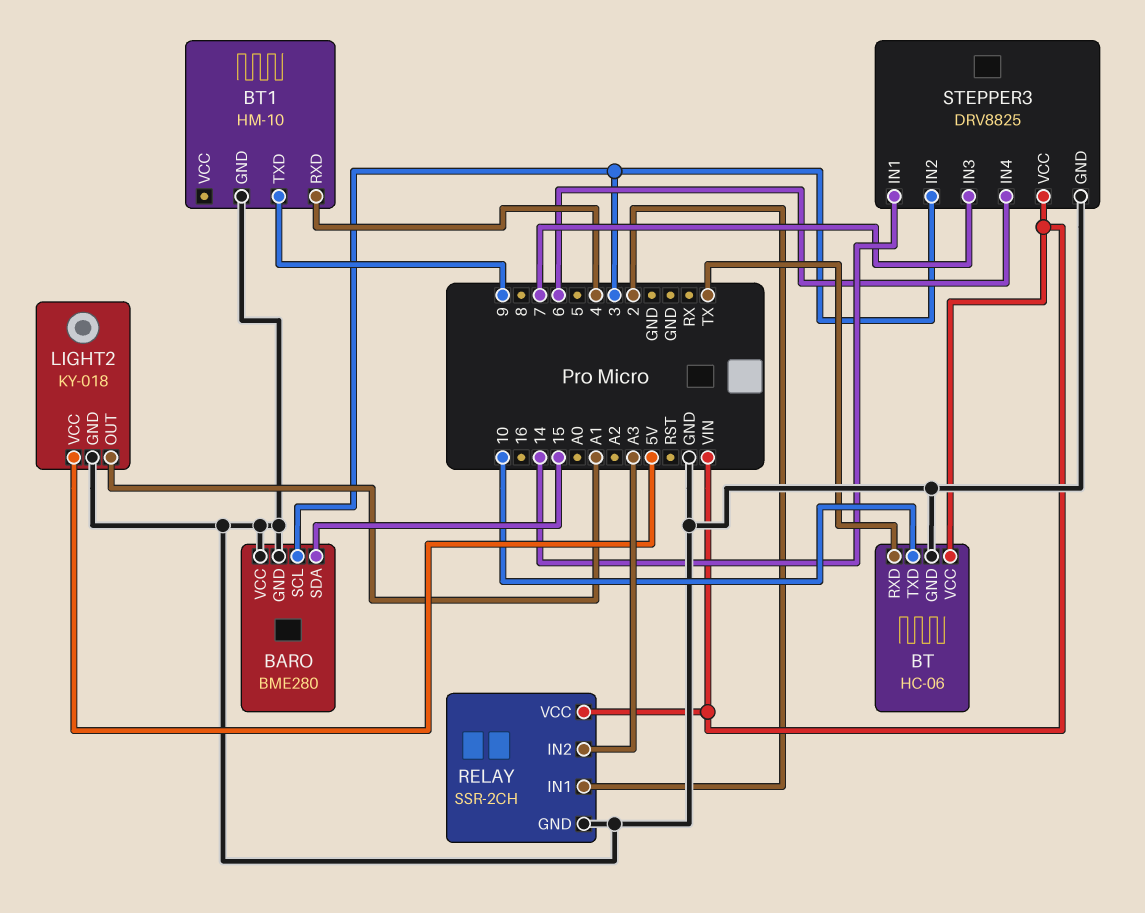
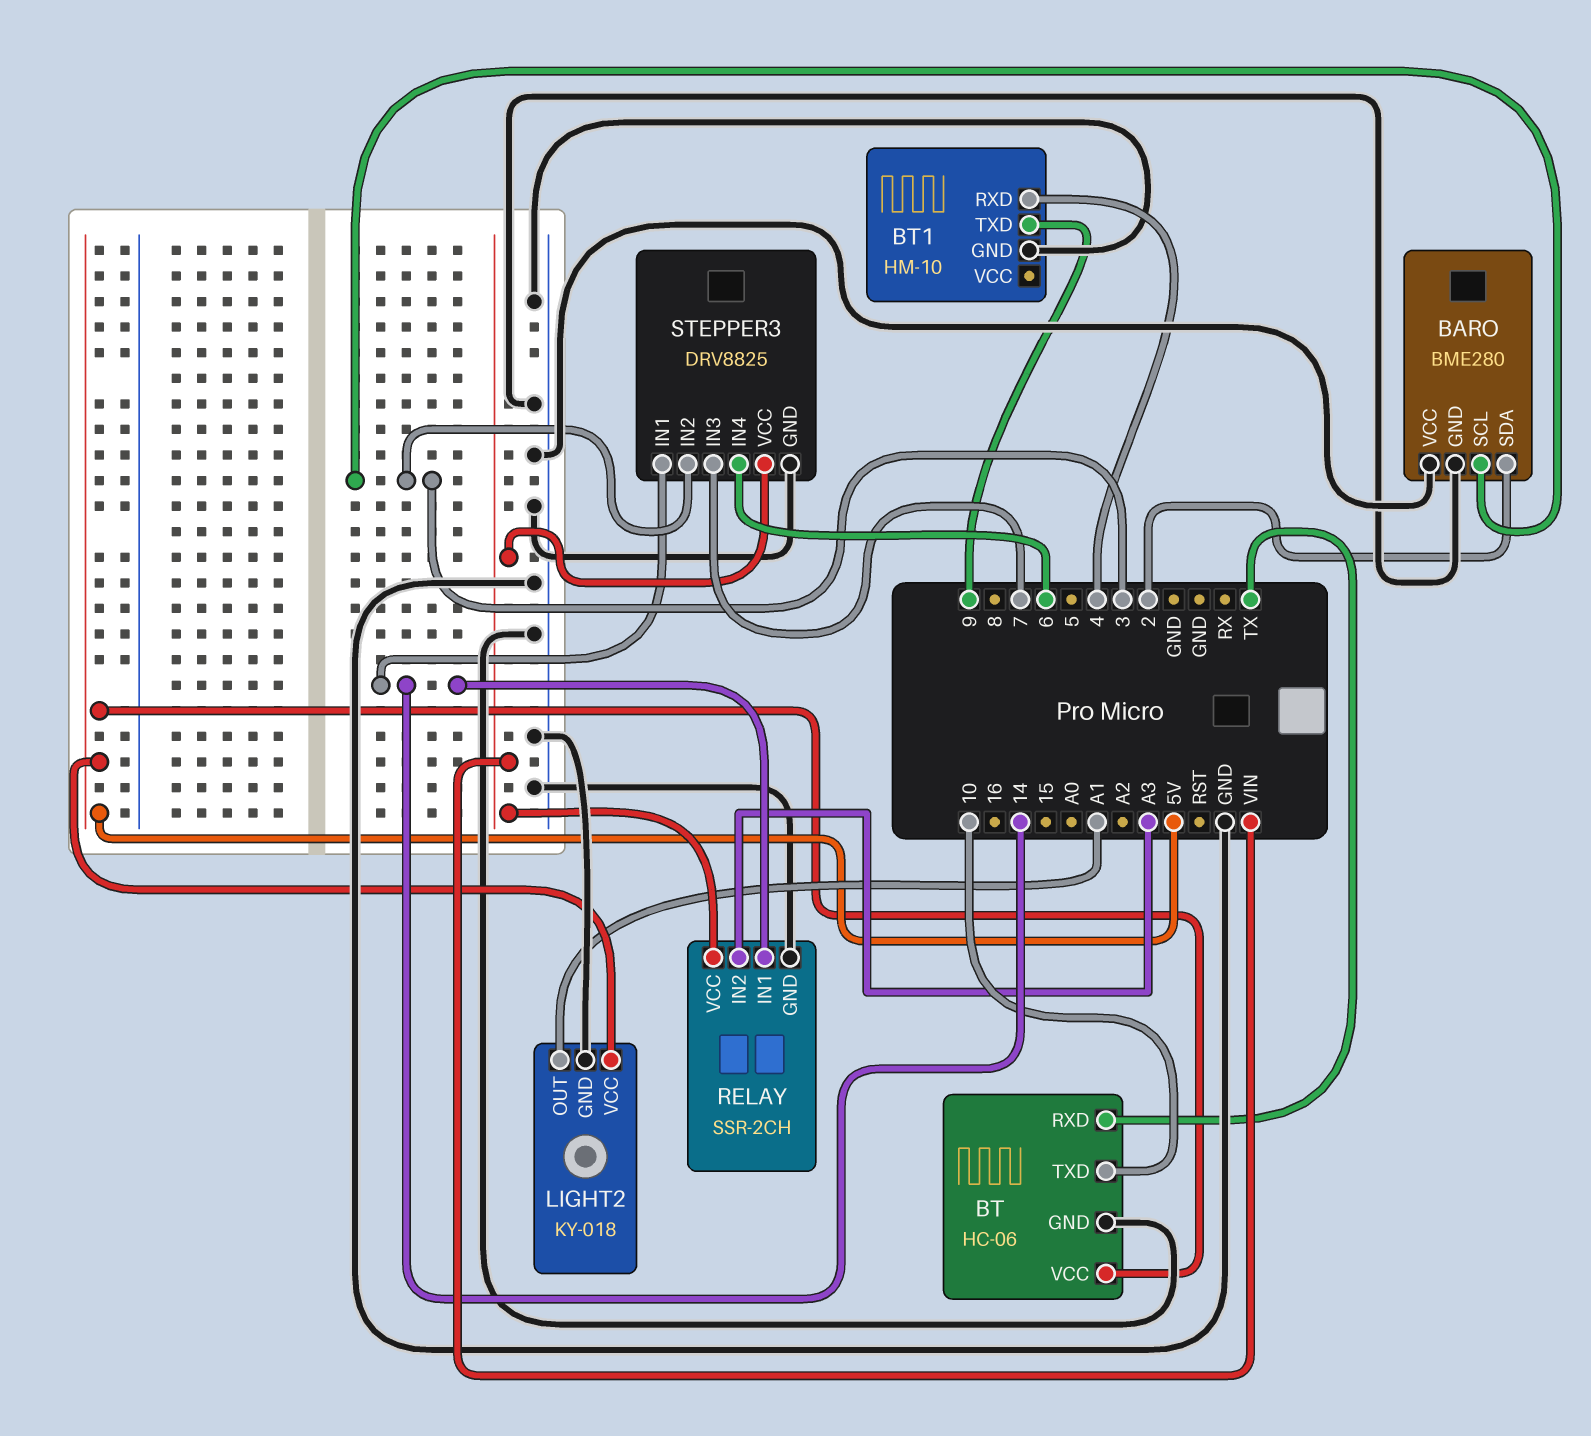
BARO pin SDA: 15 -> 2
BT pin VCC: VIN -> 5V
RELAY pin IN1: 2 -> 14

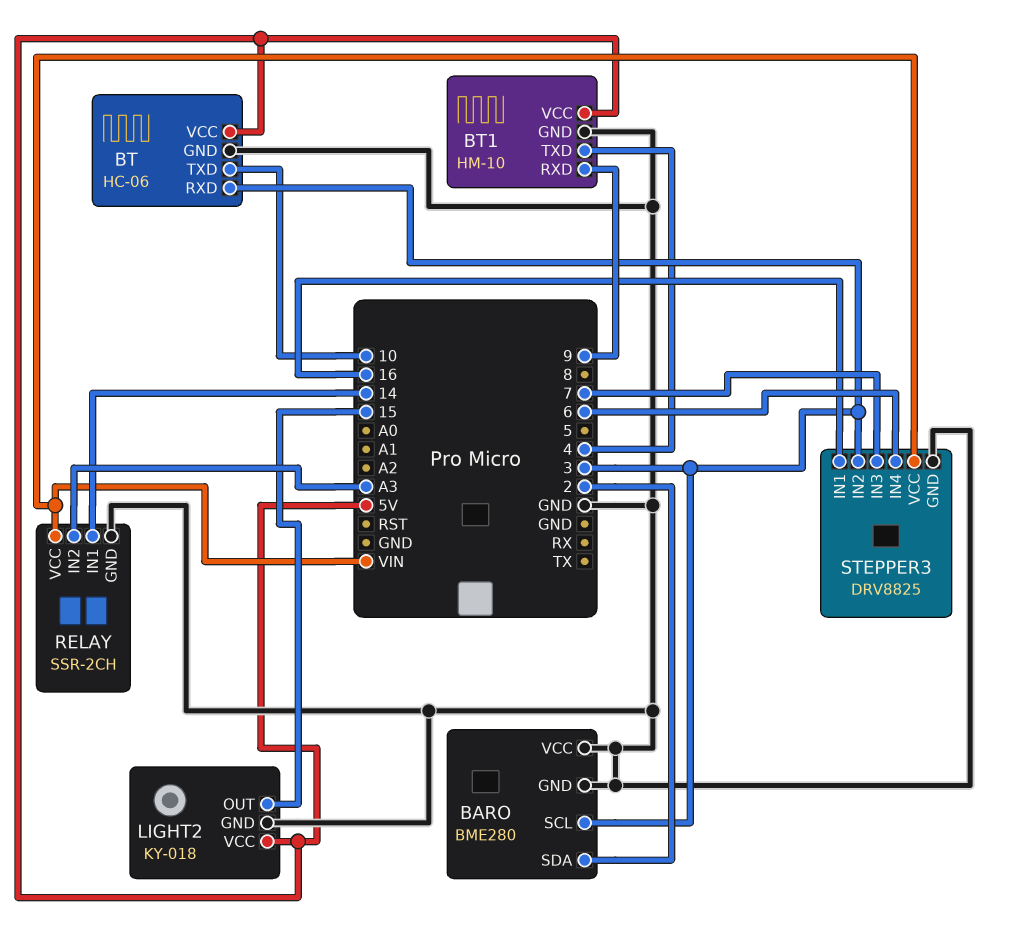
BT pin RXD: TX -> 3
BT1 pin RXD: 4 -> 9
BT1 pin TXD: 9 -> 4
BT1 pin VCC: none -> 5V
LIGHT2 pin OUT: A1 -> 15
STEPPER3 pin IN1: 14 -> 16

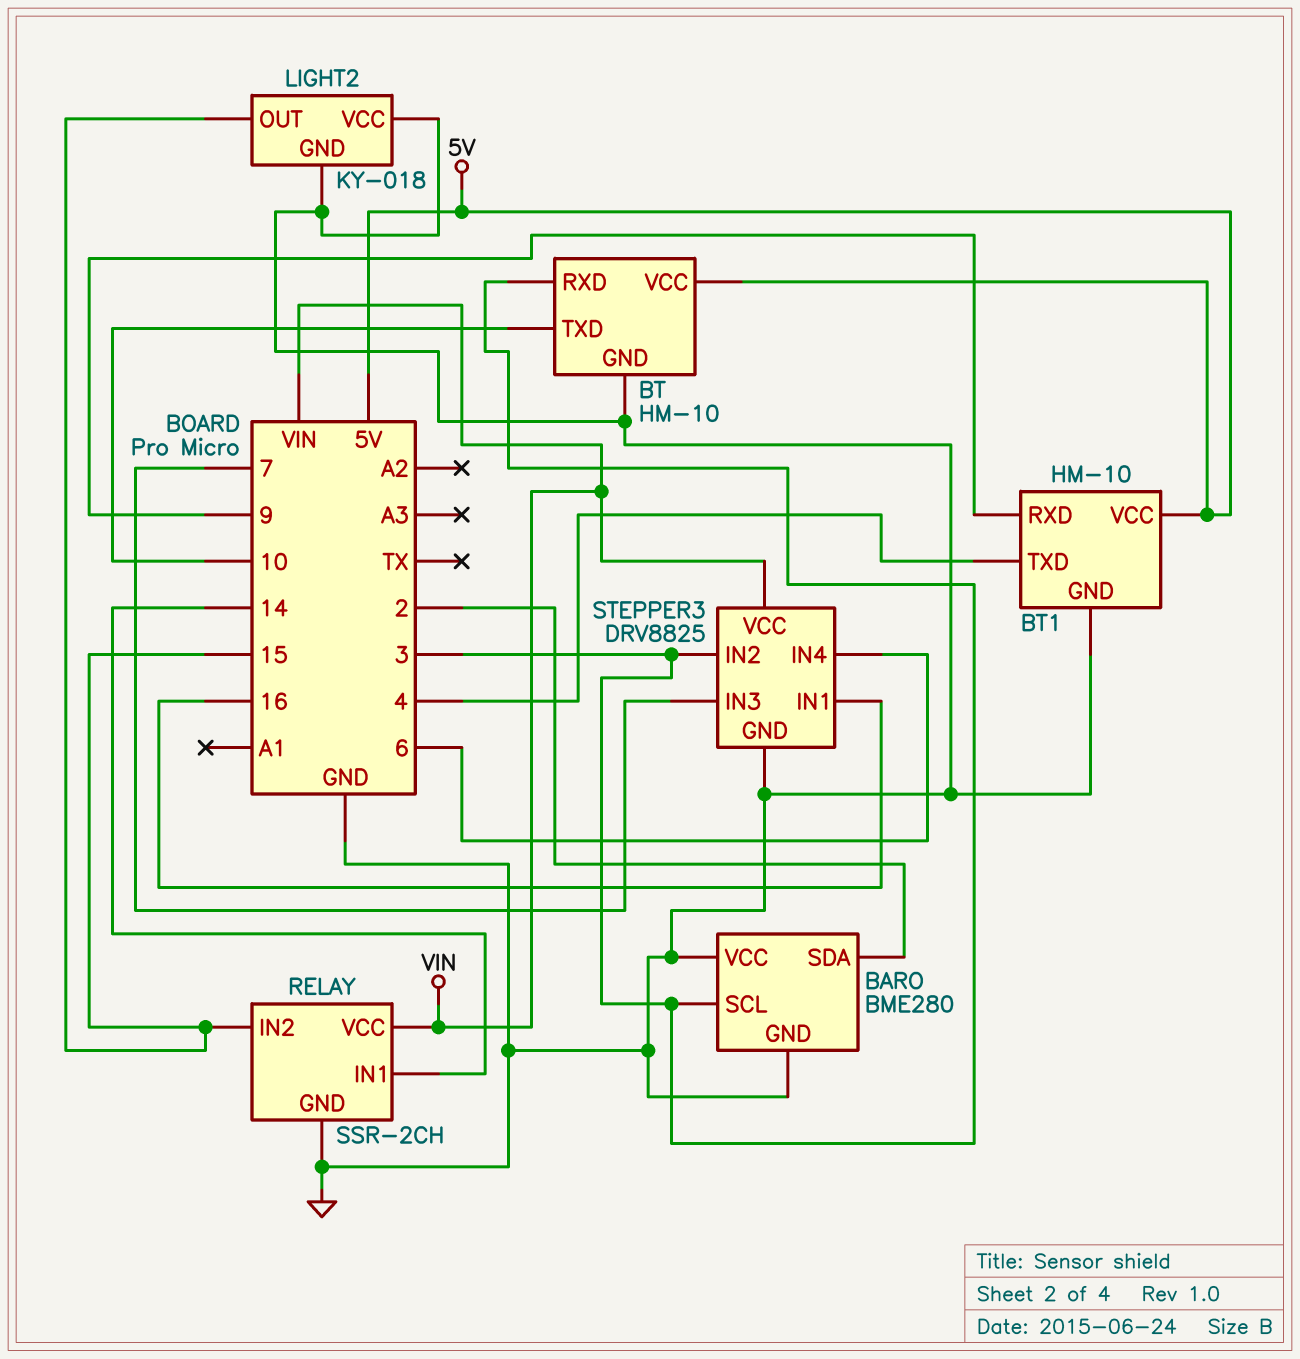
BT: HC-06 -> HM-10
LIGHT2 pin VCC: 5V -> GND
RELAY pin IN2: A3 -> 15

